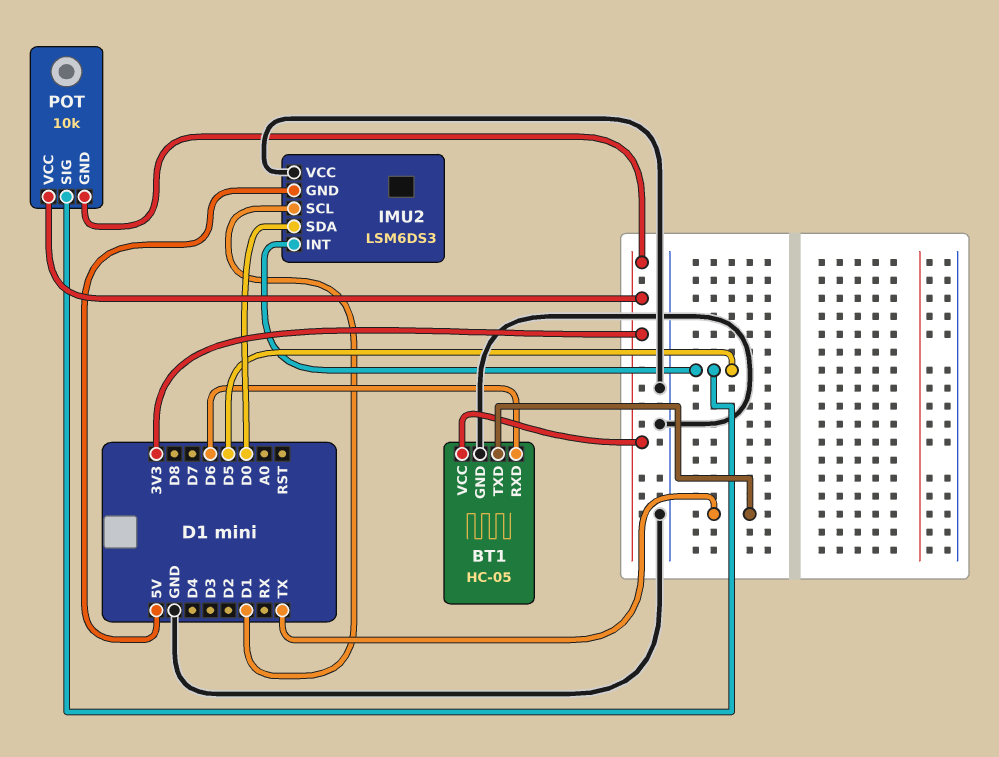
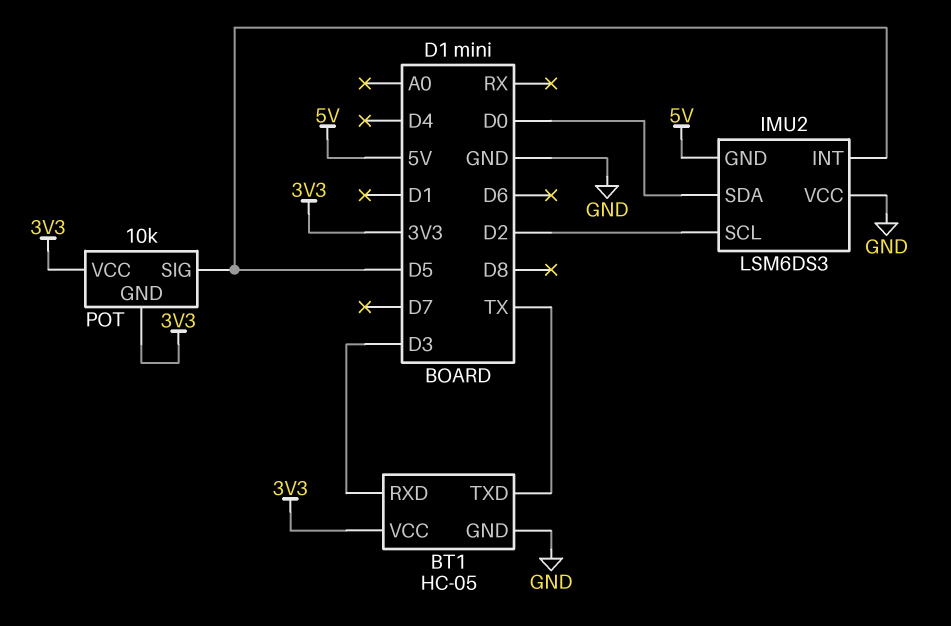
BT1 pin RXD: D6 -> D3
IMU2 pin SCL: D1 -> D2

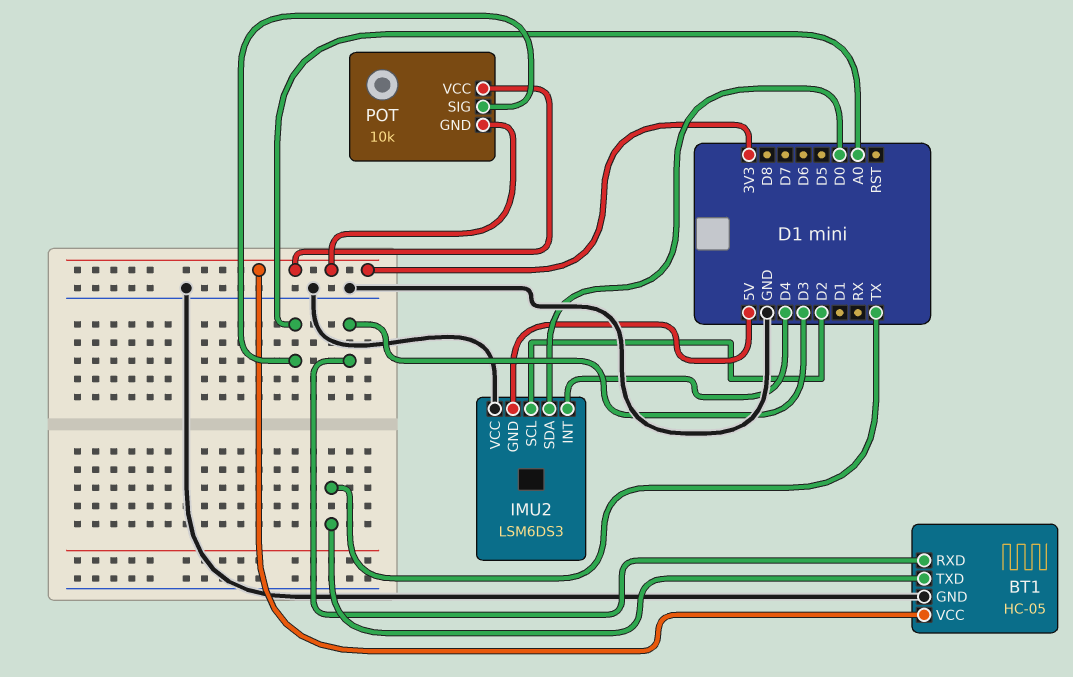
IMU2 pin INT: D5 -> D4
POT pin SIG: D5 -> A0

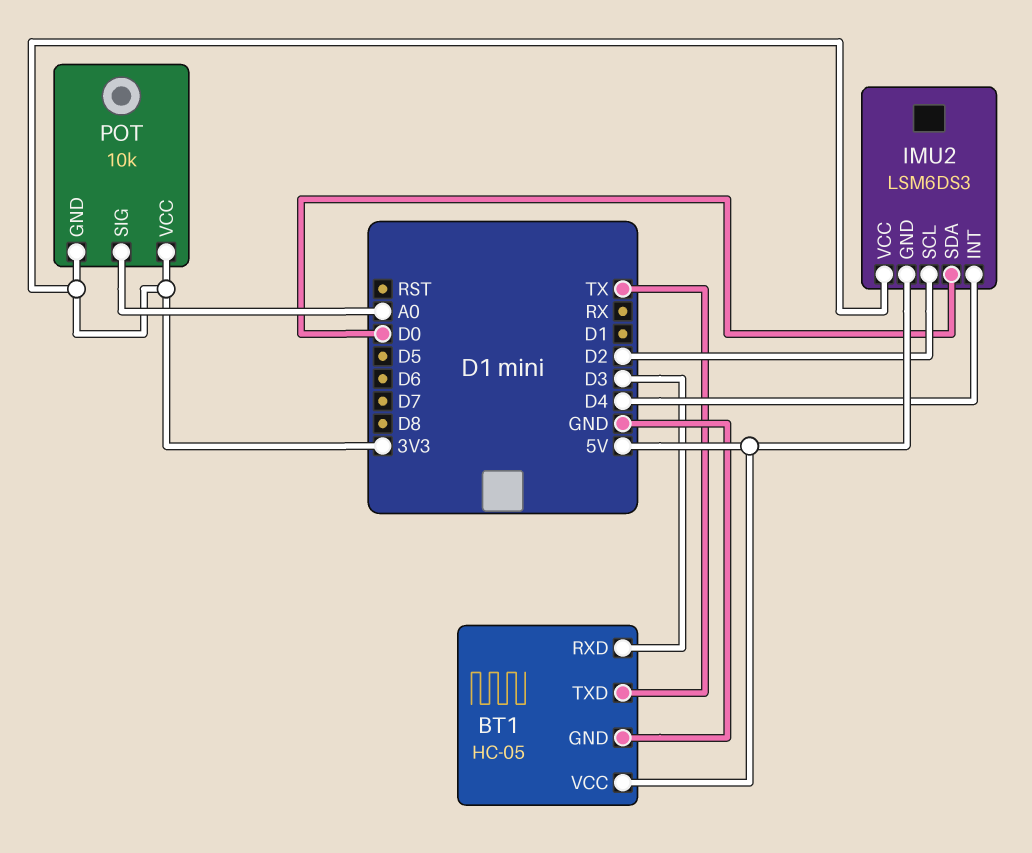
BT1 pin VCC: 3V3 -> 5V
IMU2 pin VCC: GND -> 3V3

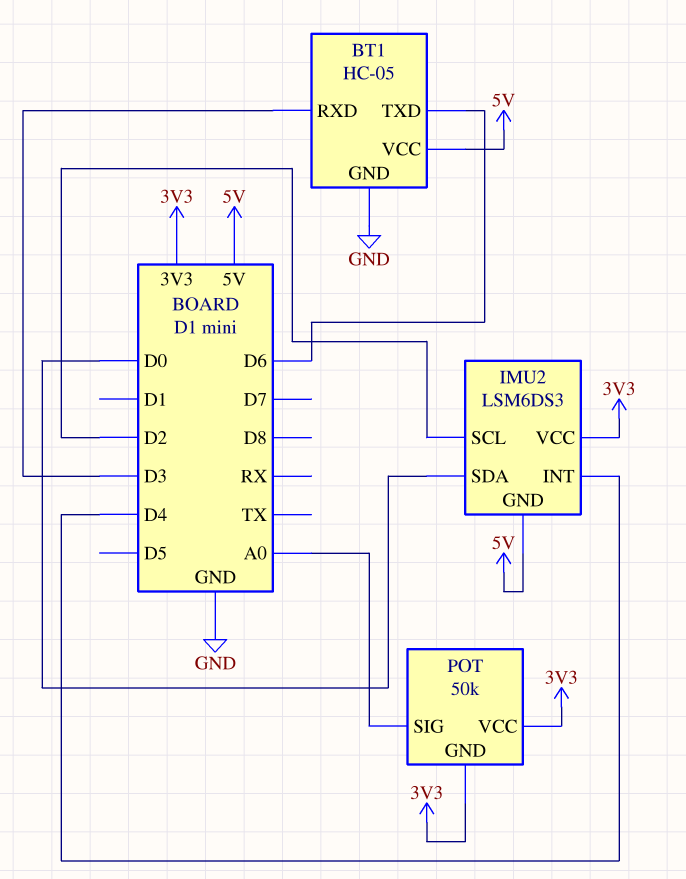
BT1 pin TXD: TX -> D6
POT: 10k -> 50k

